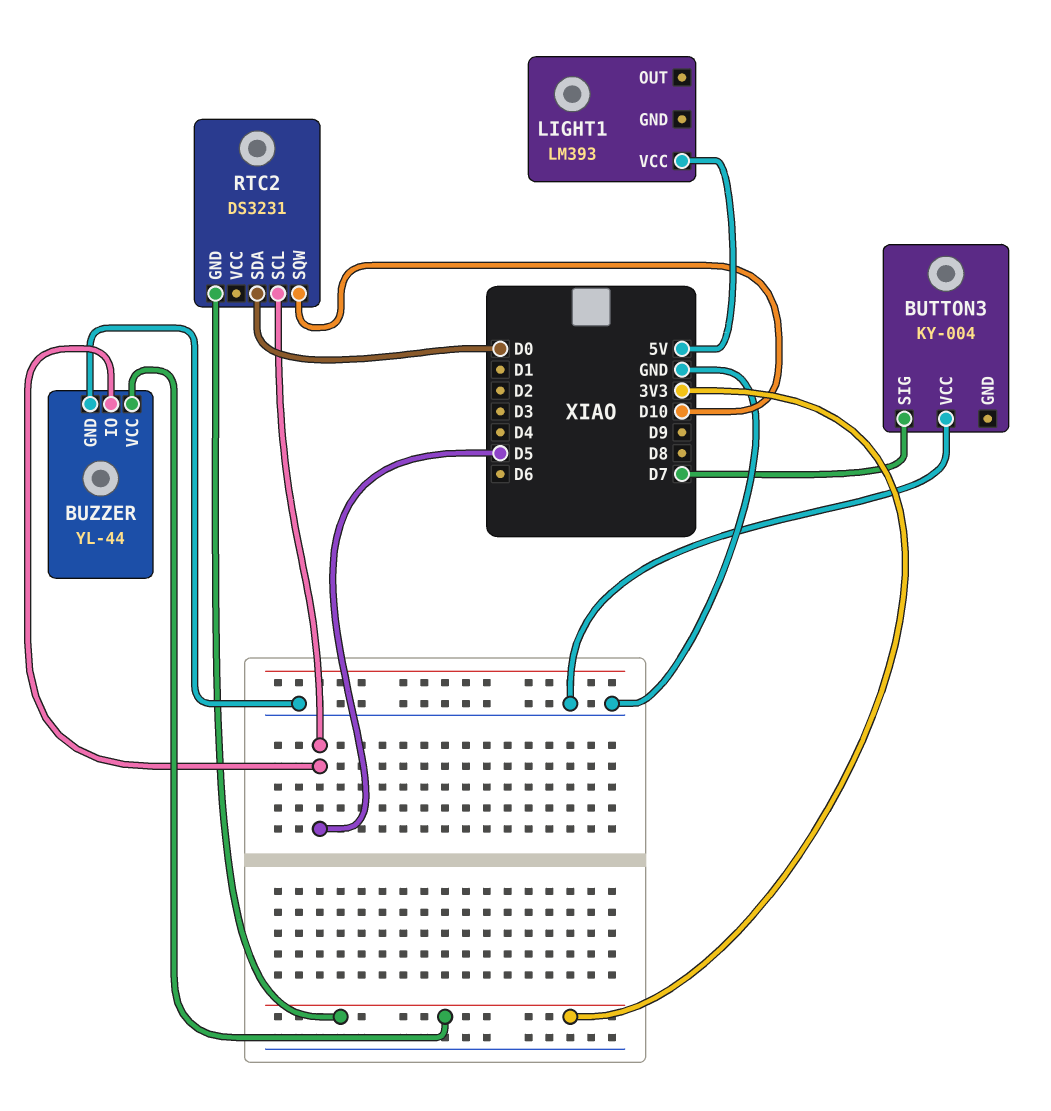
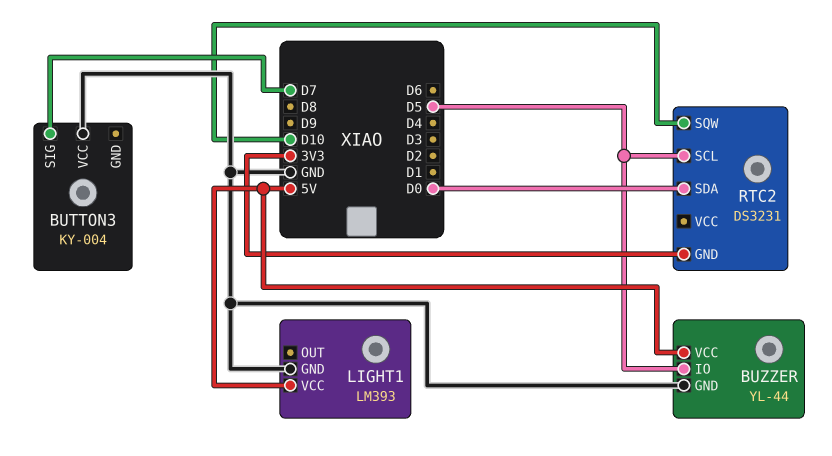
BUZZER pin VCC: 3V3 -> 5V
LIGHT1 pin GND: none -> GND

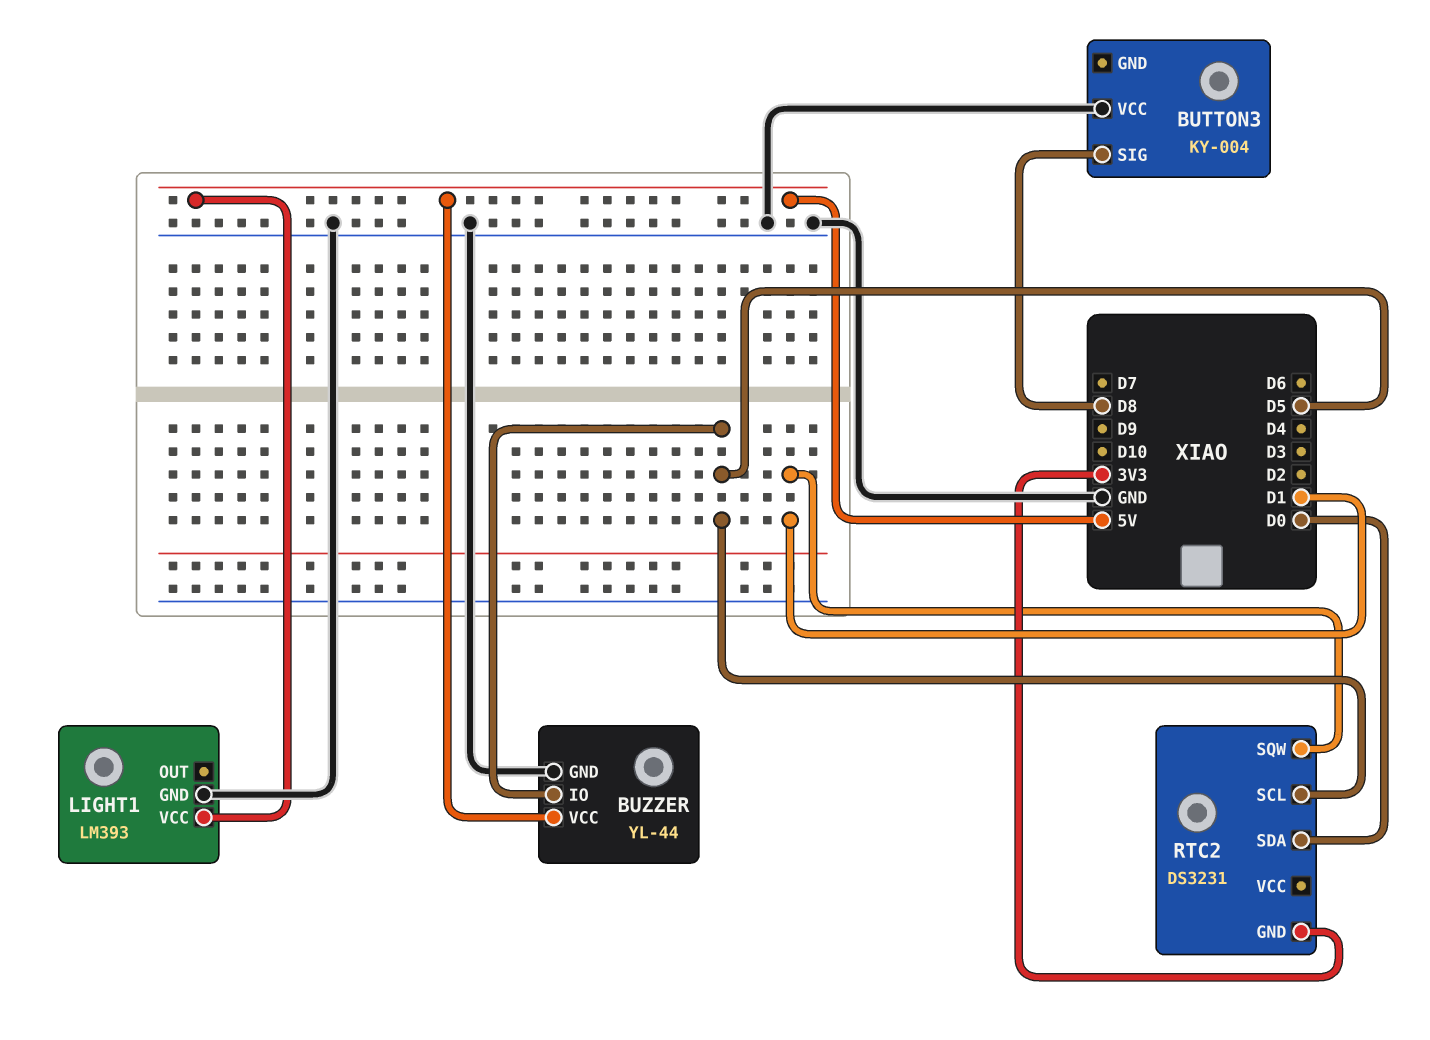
BUTTON3 pin SIG: D7 -> D8
RTC2 pin SQW: D10 -> D1

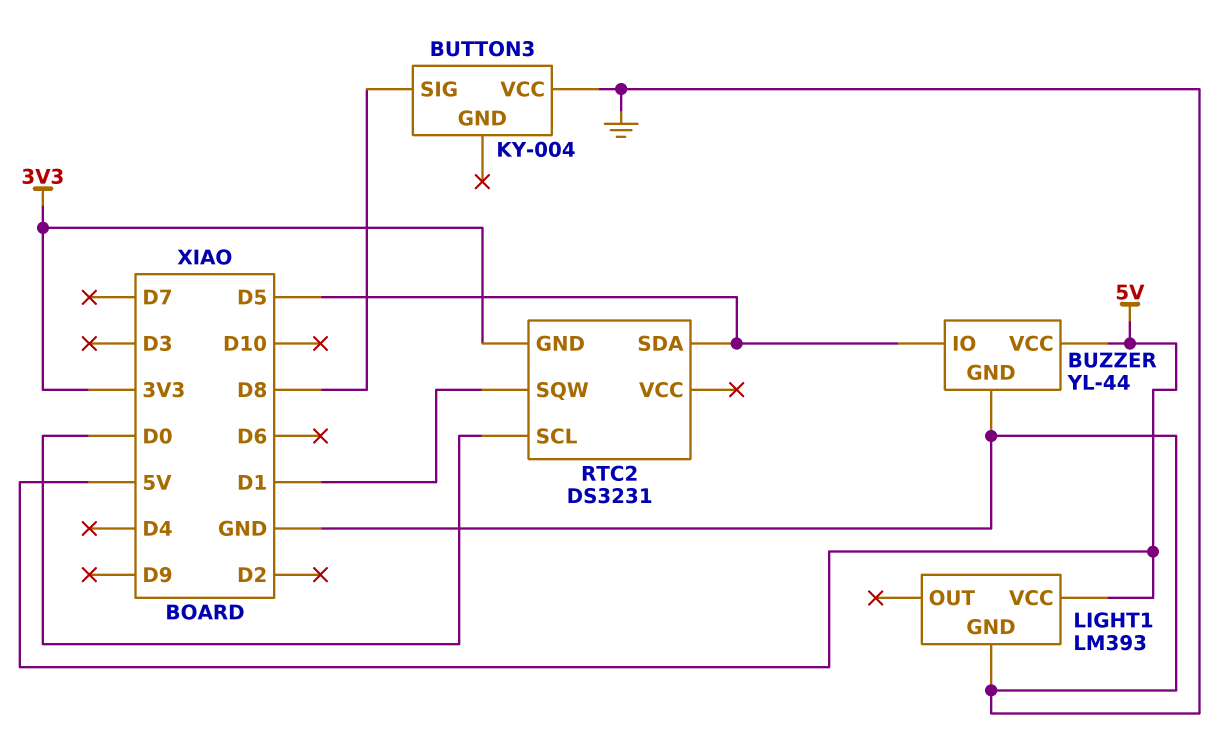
RTC2 pin SCL: D5 -> D0
RTC2 pin SDA: D0 -> D5

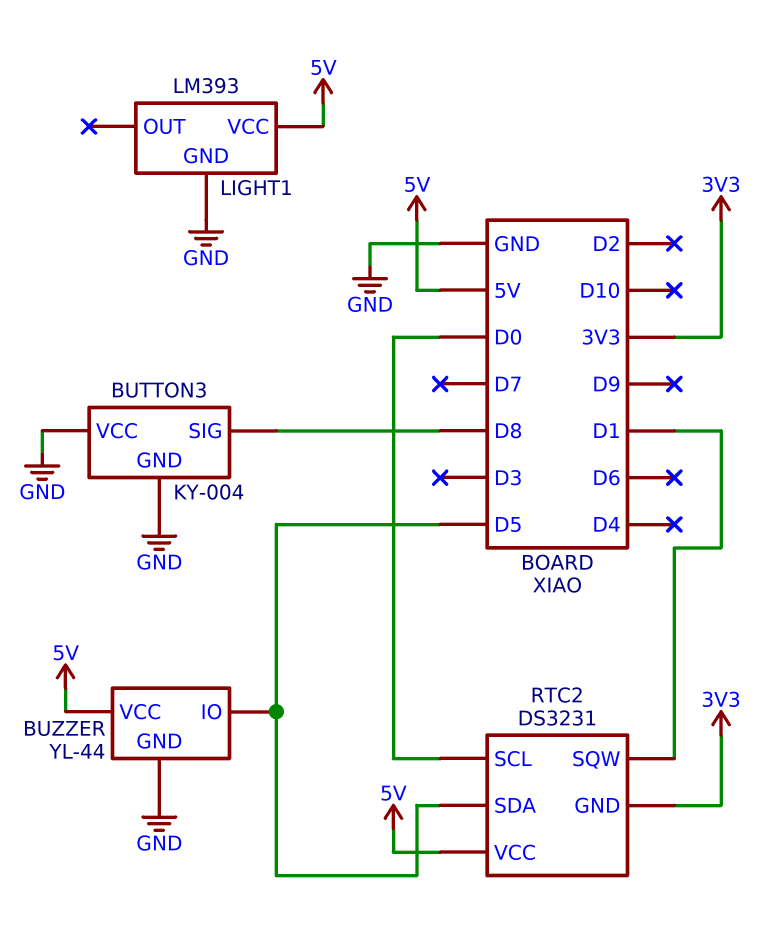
BUTTON3 pin GND: none -> GND
RTC2 pin VCC: none -> 5V

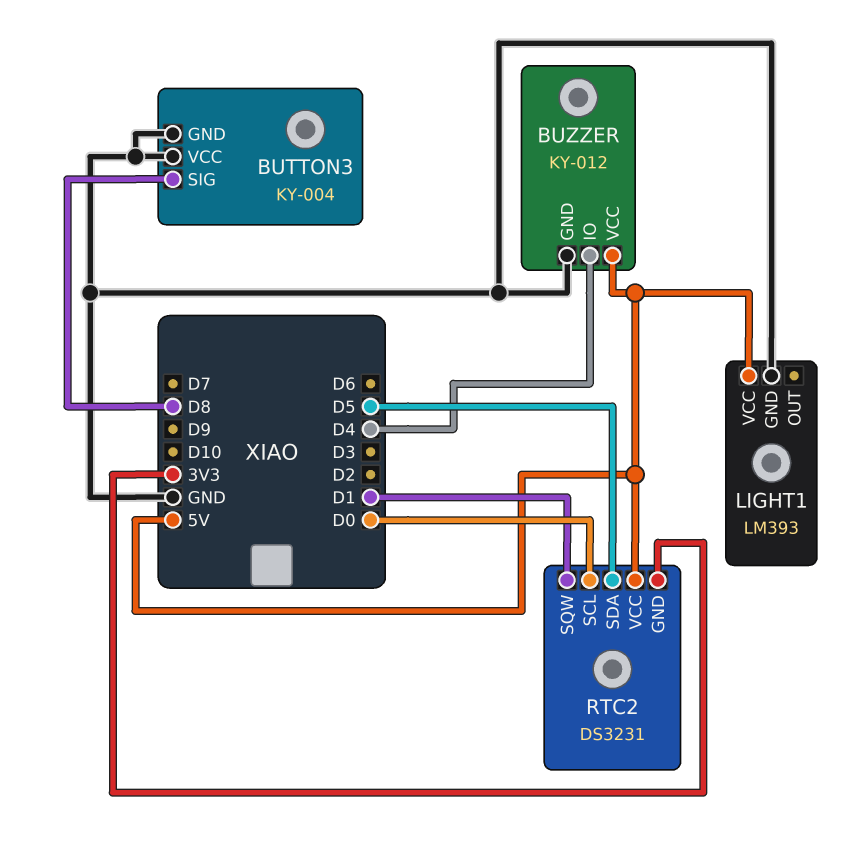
BUZZER: YL-44 -> KY-012
BUZZER pin IO: D5 -> D4

